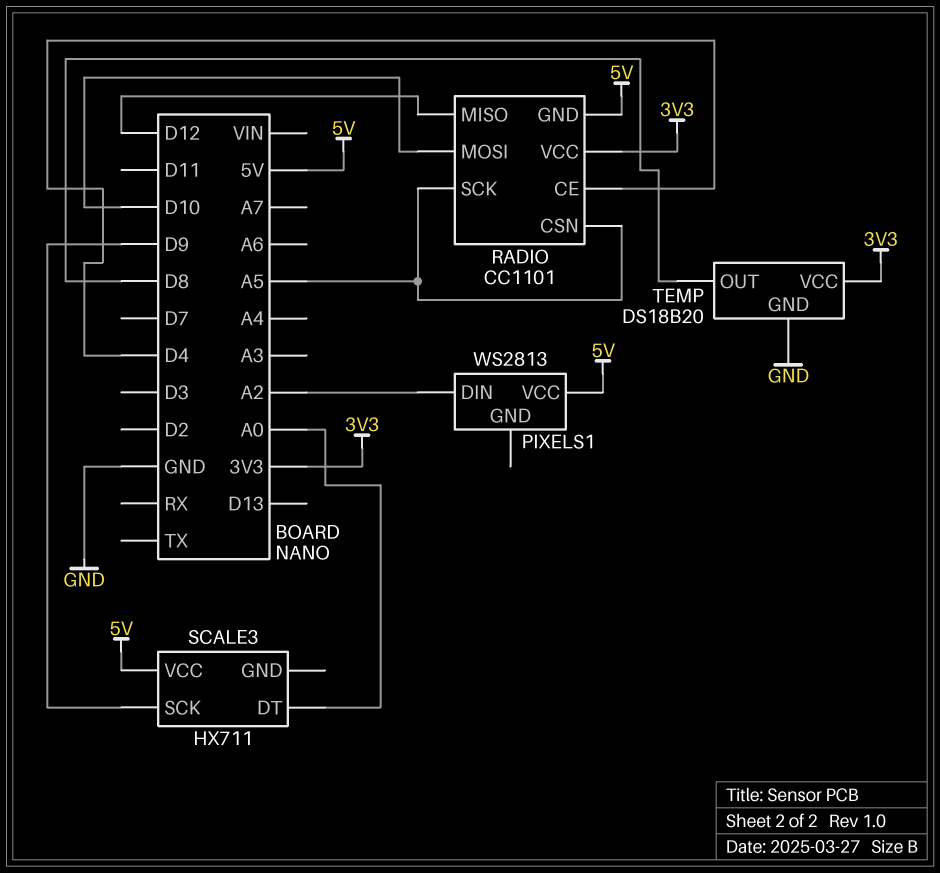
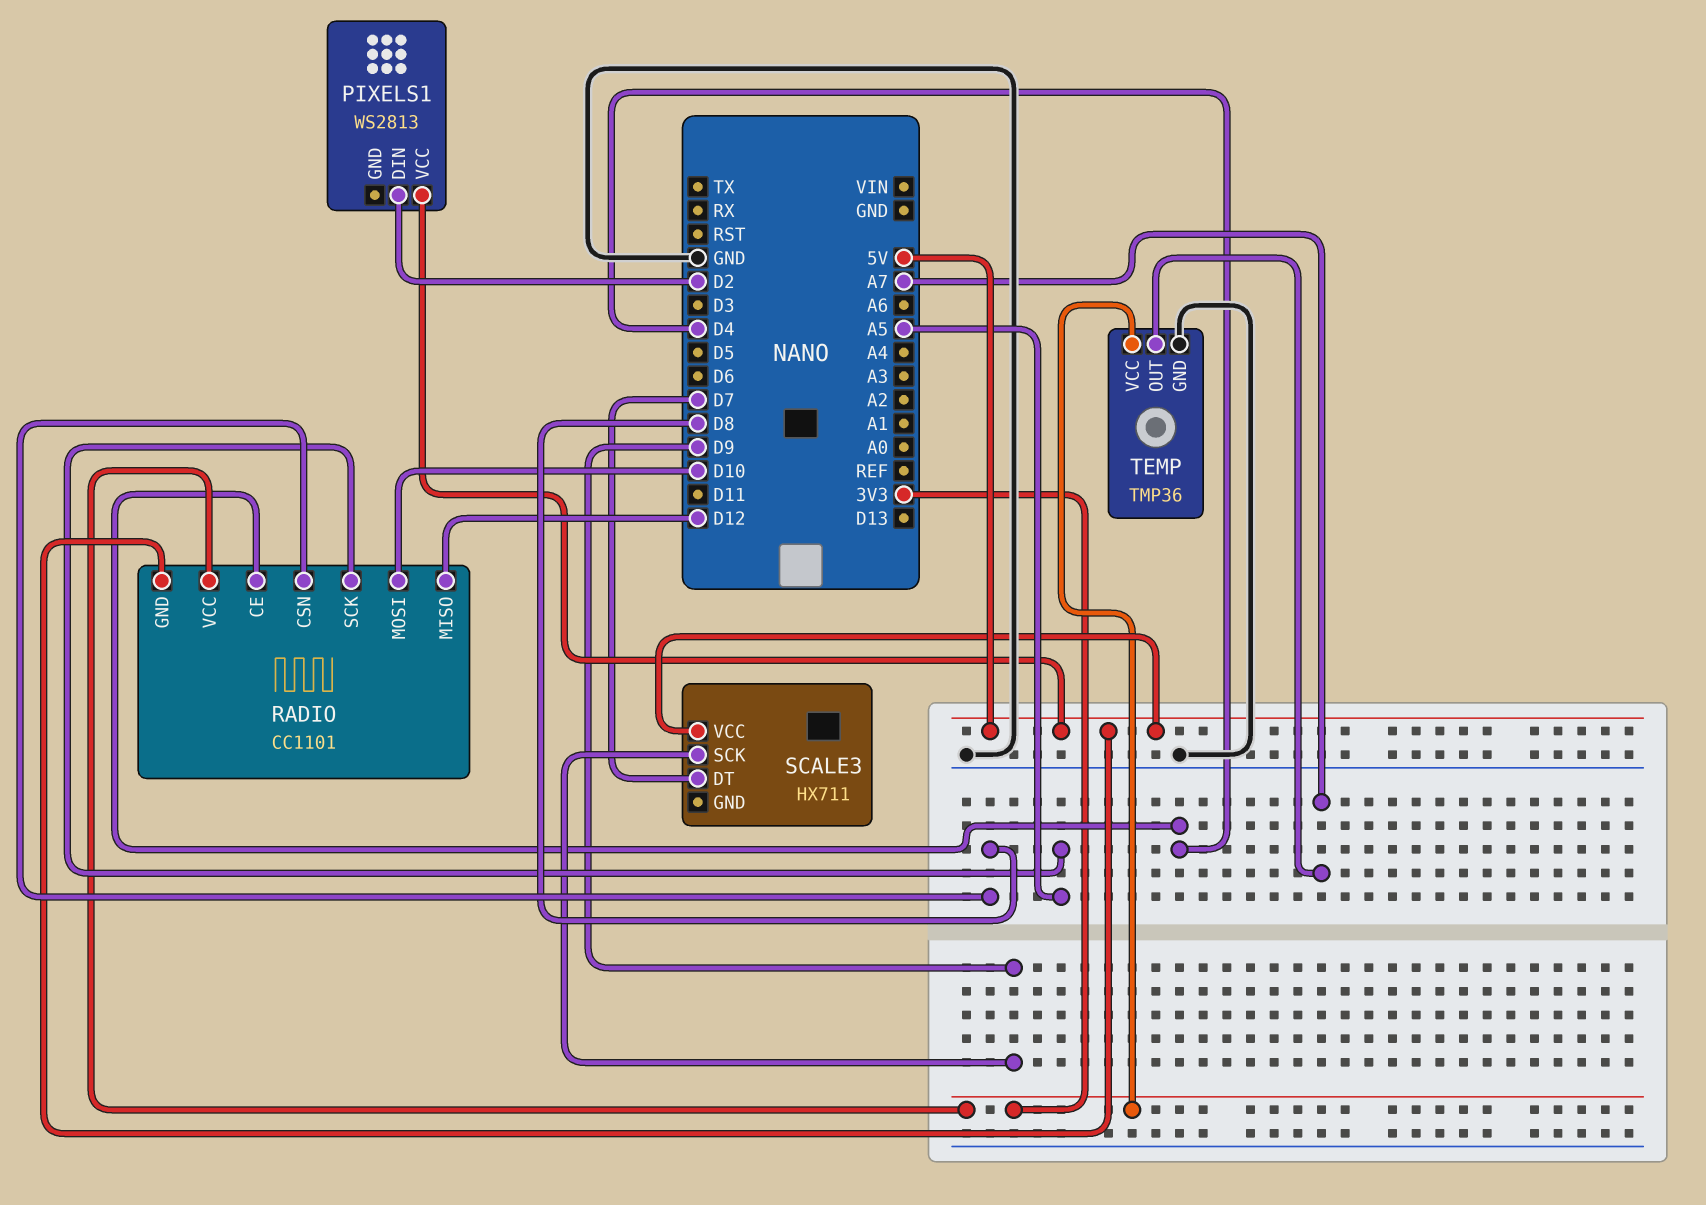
PIXELS1 pin DIN: A2 -> D2
RADIO pin CSN: A5 -> D8
SCALE3 pin DT: A0 -> D7
TEMP: DS18B20 -> TMP36
TEMP pin OUT: D8 -> A7

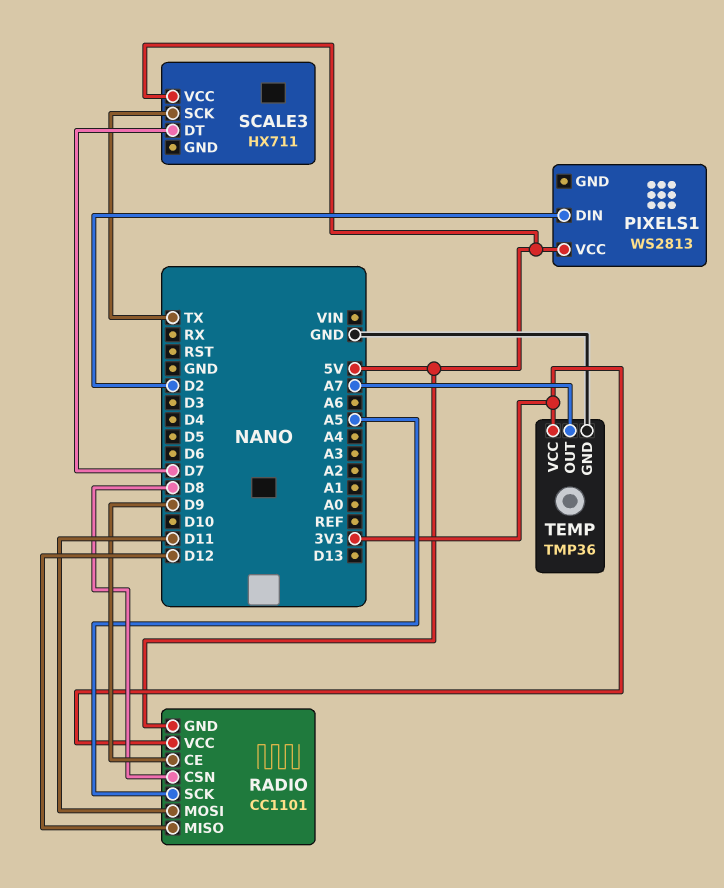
RADIO pin CE: D4 -> D9
RADIO pin MOSI: D10 -> D11
SCALE3 pin SCK: D9 -> TX

